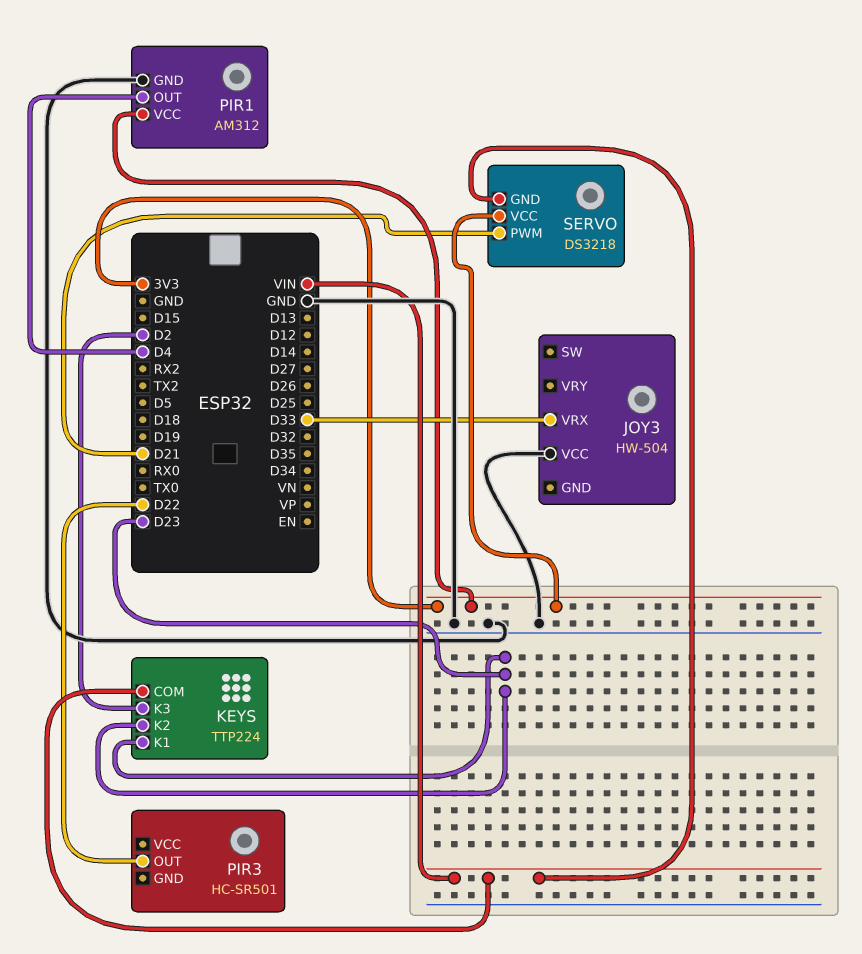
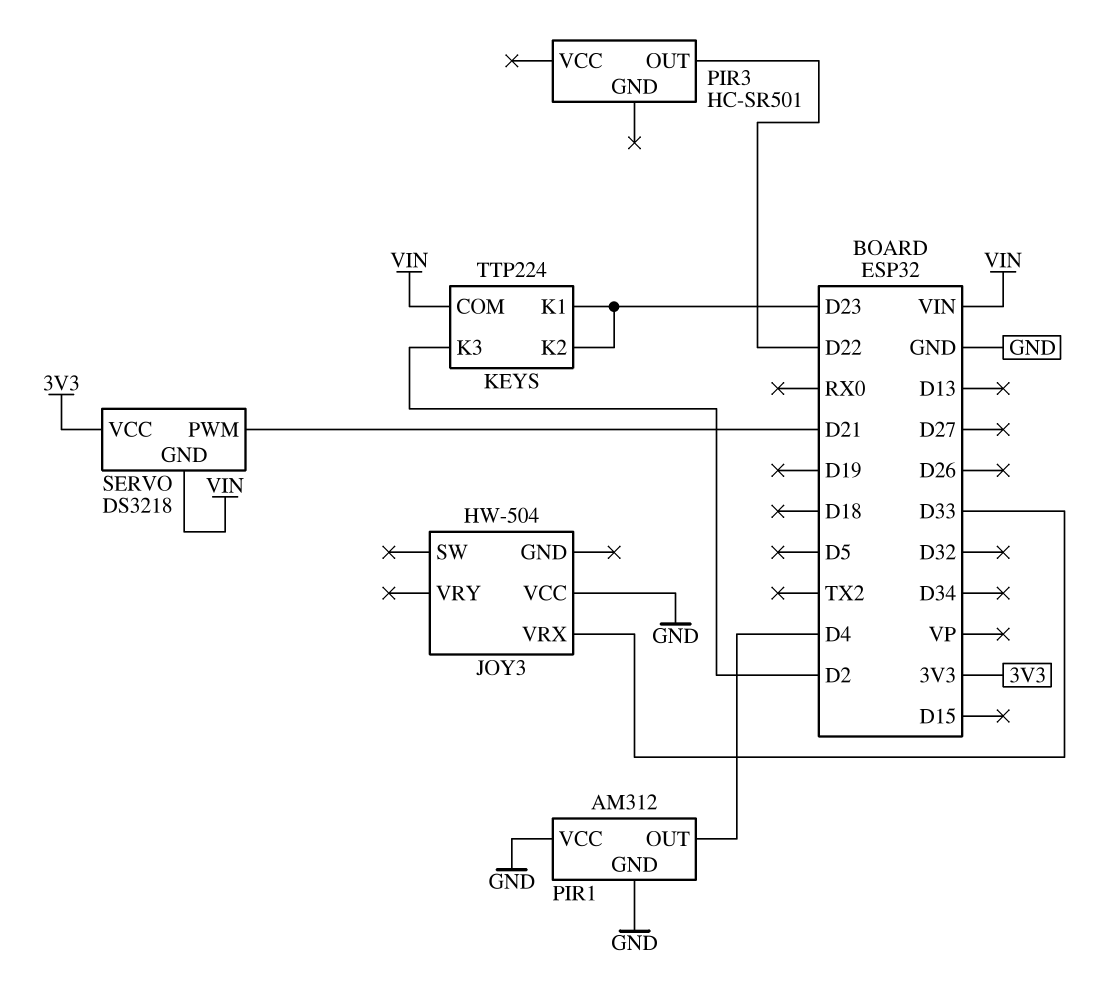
PIR1 pin VCC: 3V3 -> GND

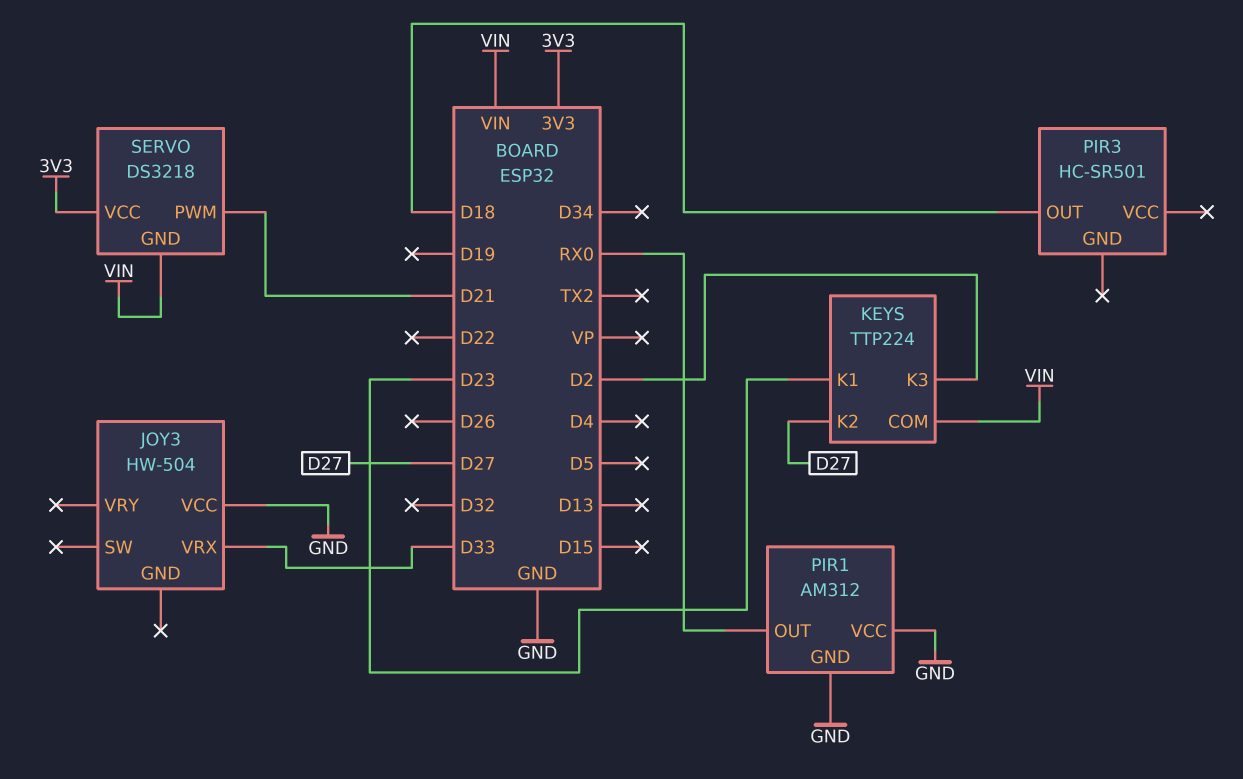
KEYS pin K2: D23 -> D27
PIR1 pin OUT: D4 -> RX0
PIR3 pin OUT: D22 -> D18

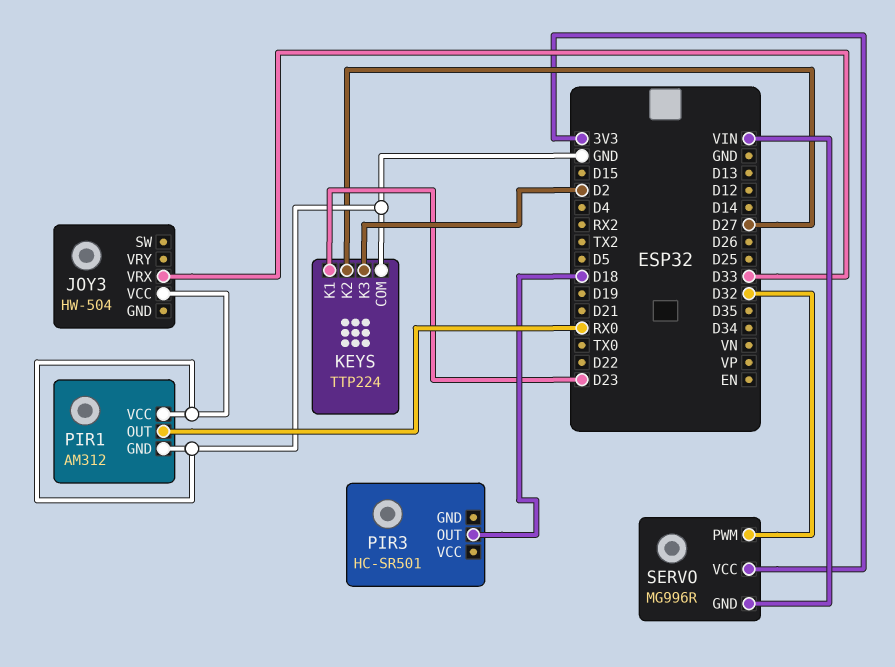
KEYS pin COM: VIN -> GND
SERVO: DS3218 -> MG996R
SERVO pin PWM: D21 -> D32

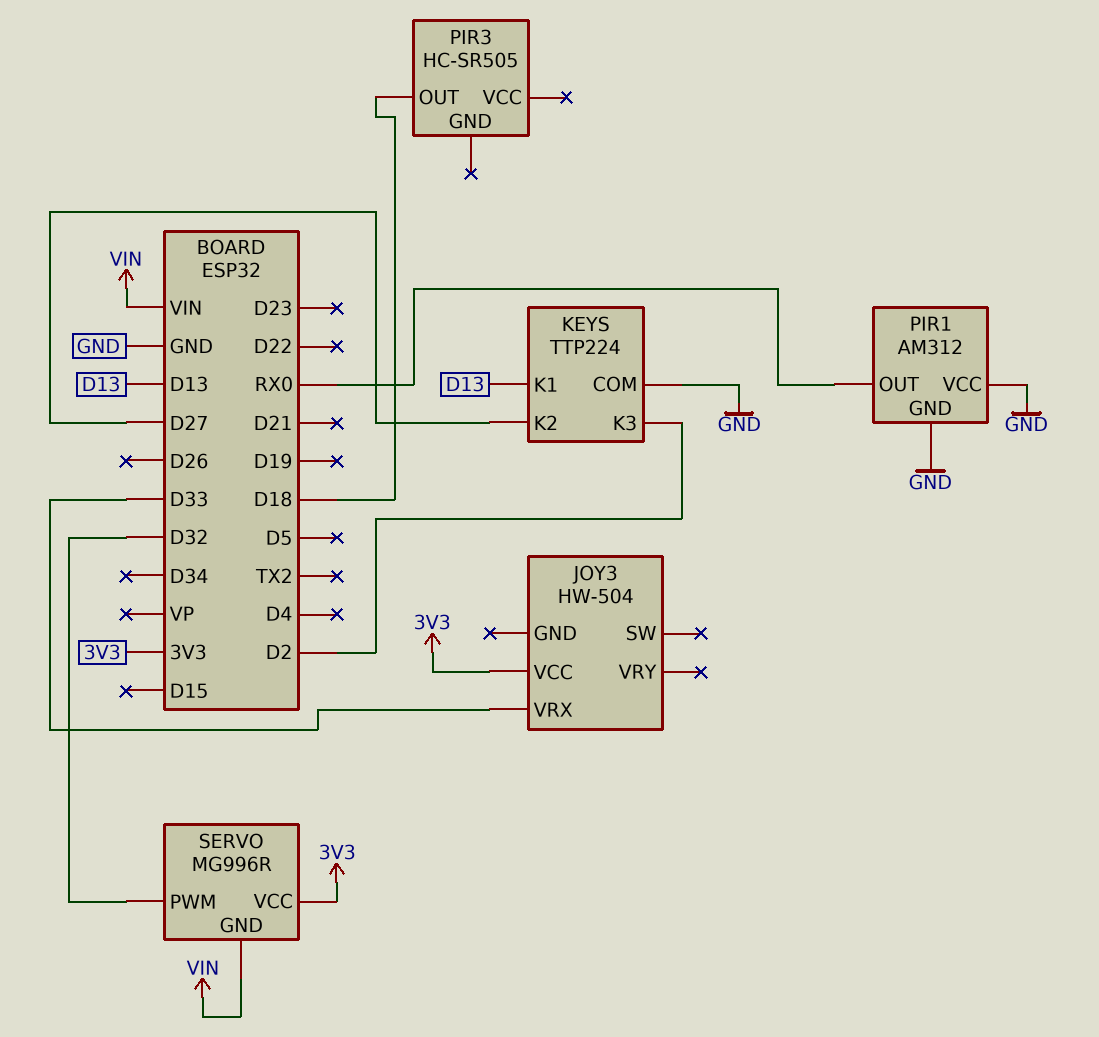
JOY3 pin VCC: GND -> 3V3
KEYS pin K1: D23 -> D13
PIR3: HC-SR501 -> HC-SR505

